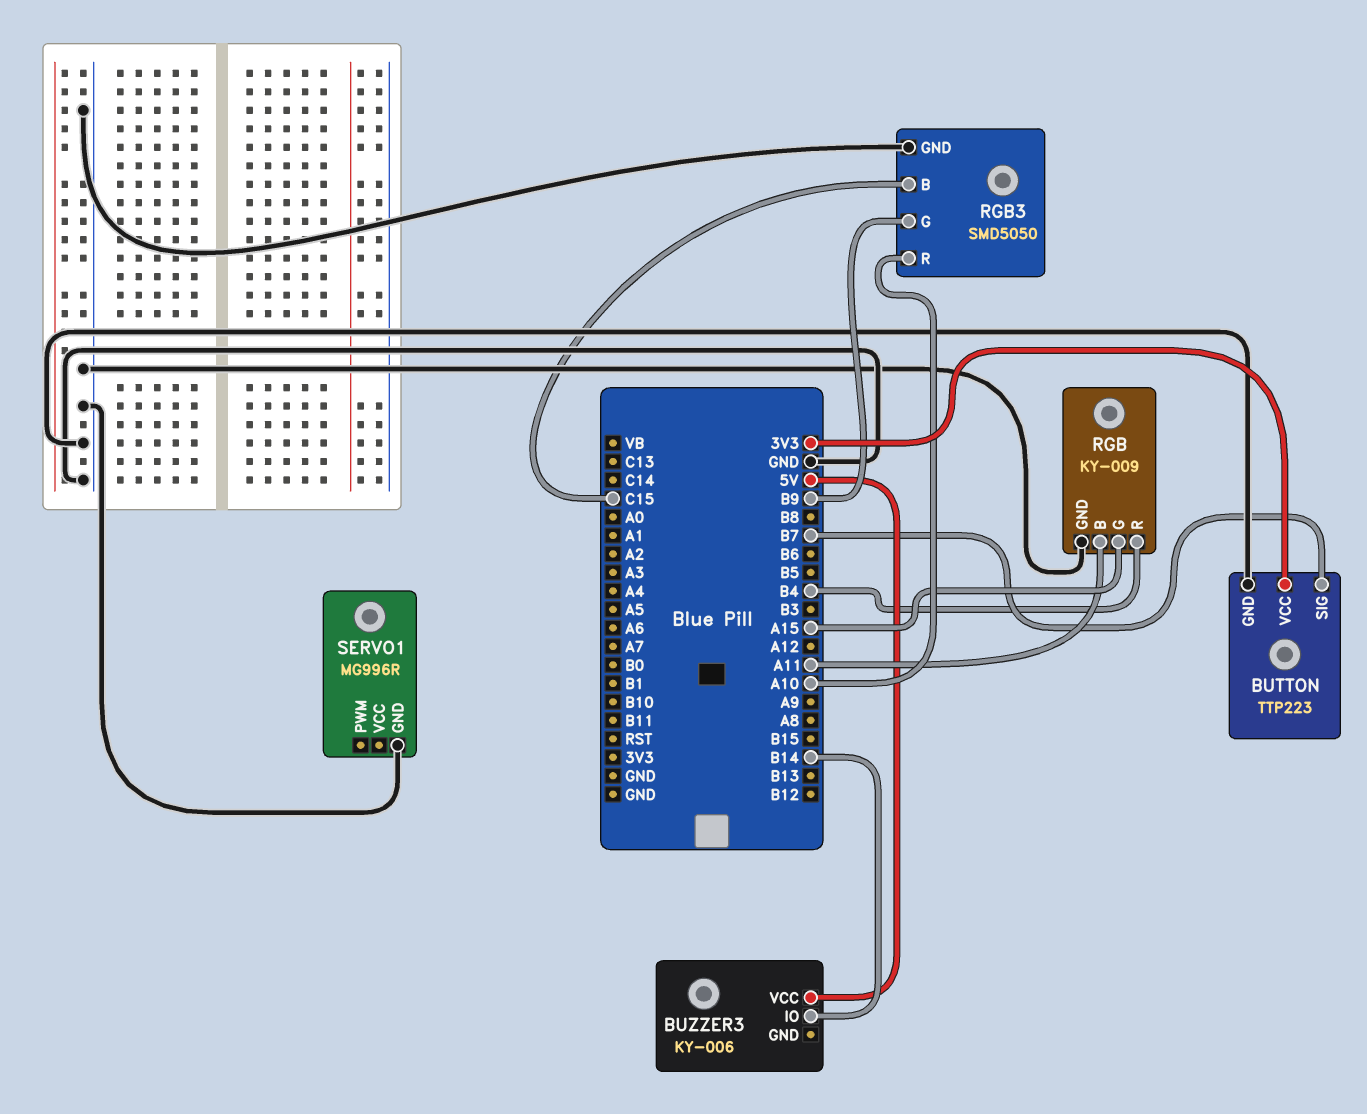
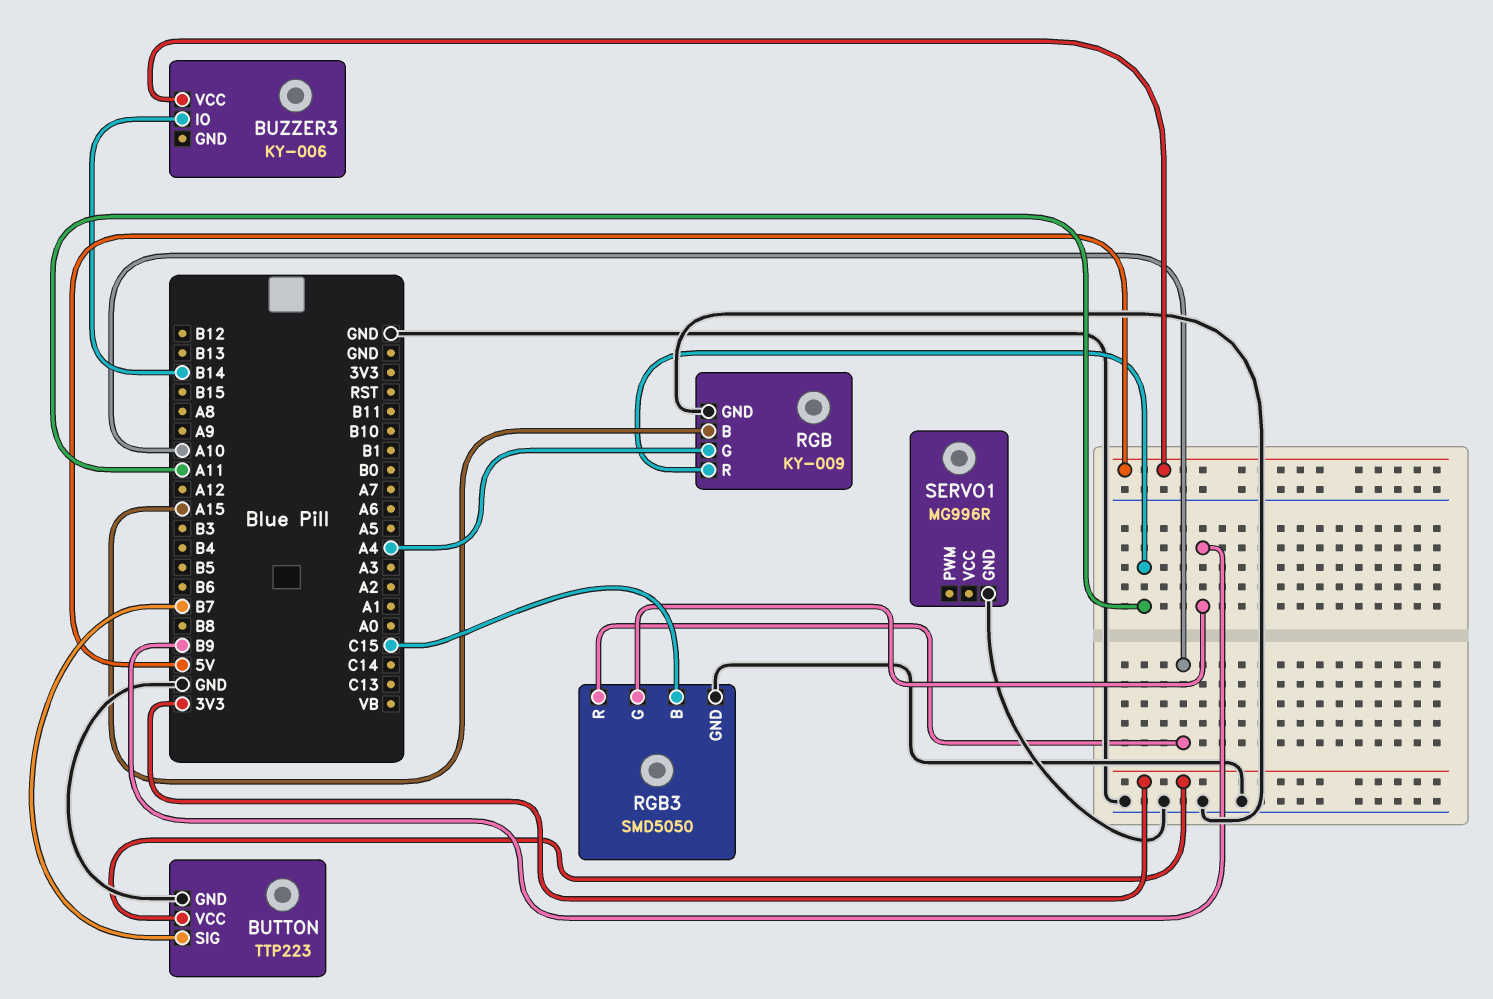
RGB pin B: A11 -> A15
RGB pin G: A15 -> A4
RGB pin R: B4 -> A11

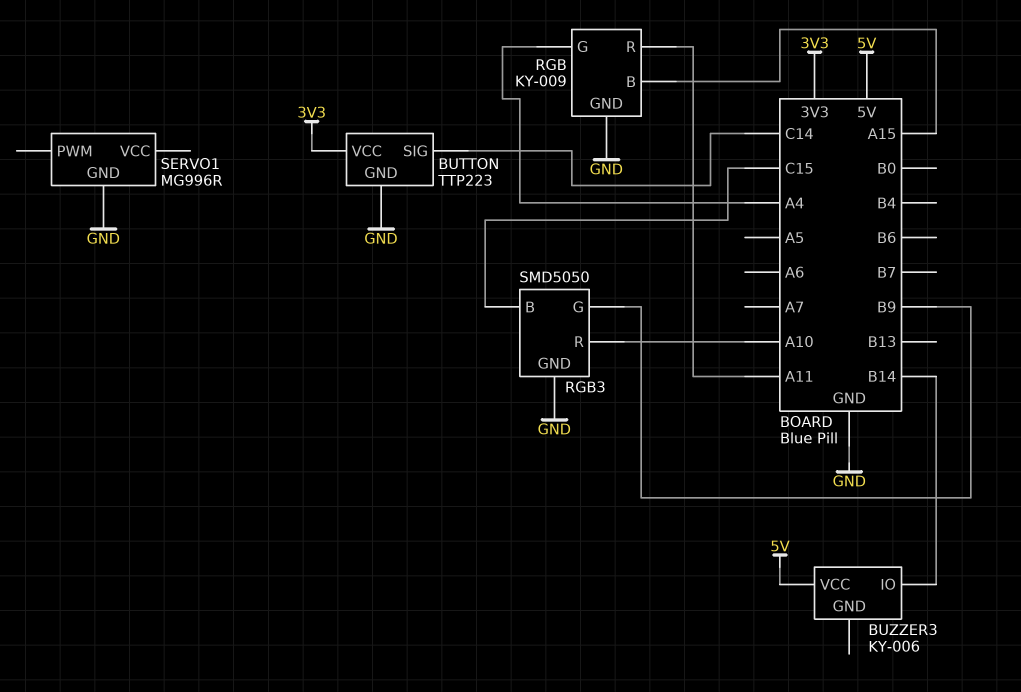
BUTTON pin SIG: B7 -> C14

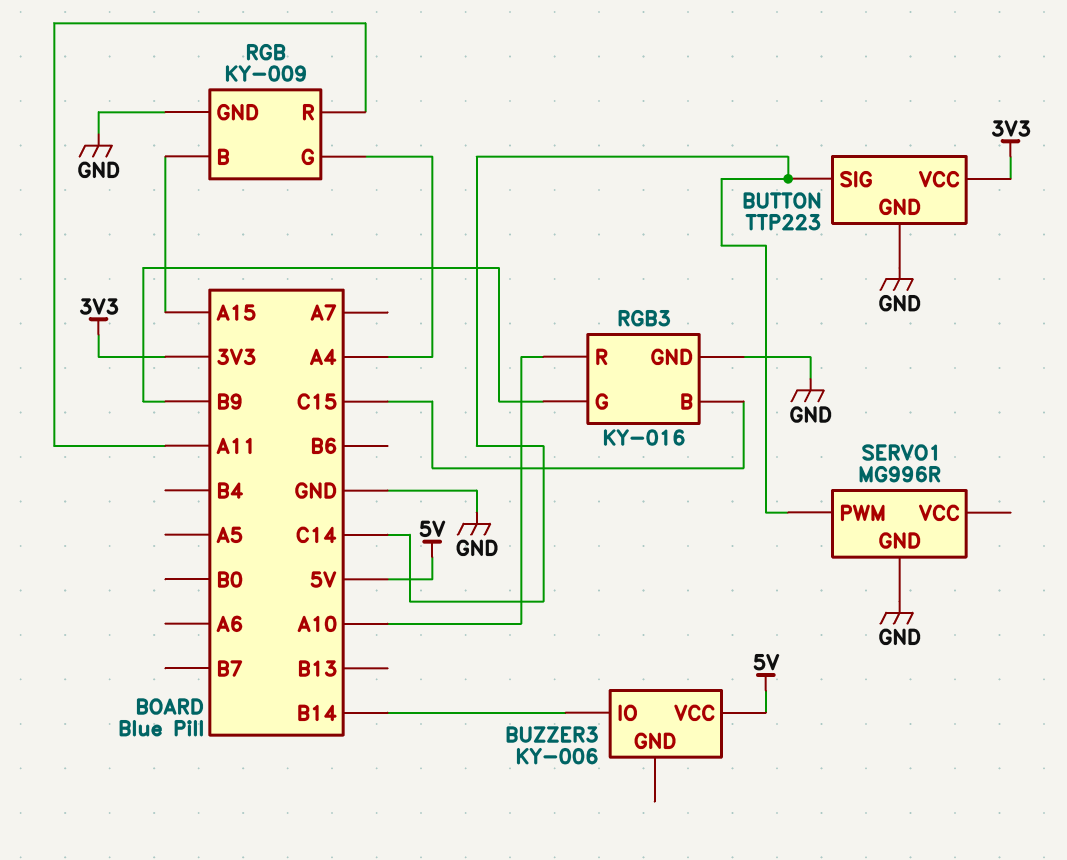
RGB3: SMD5050 -> KY-016
SERVO1 pin PWM: none -> C14

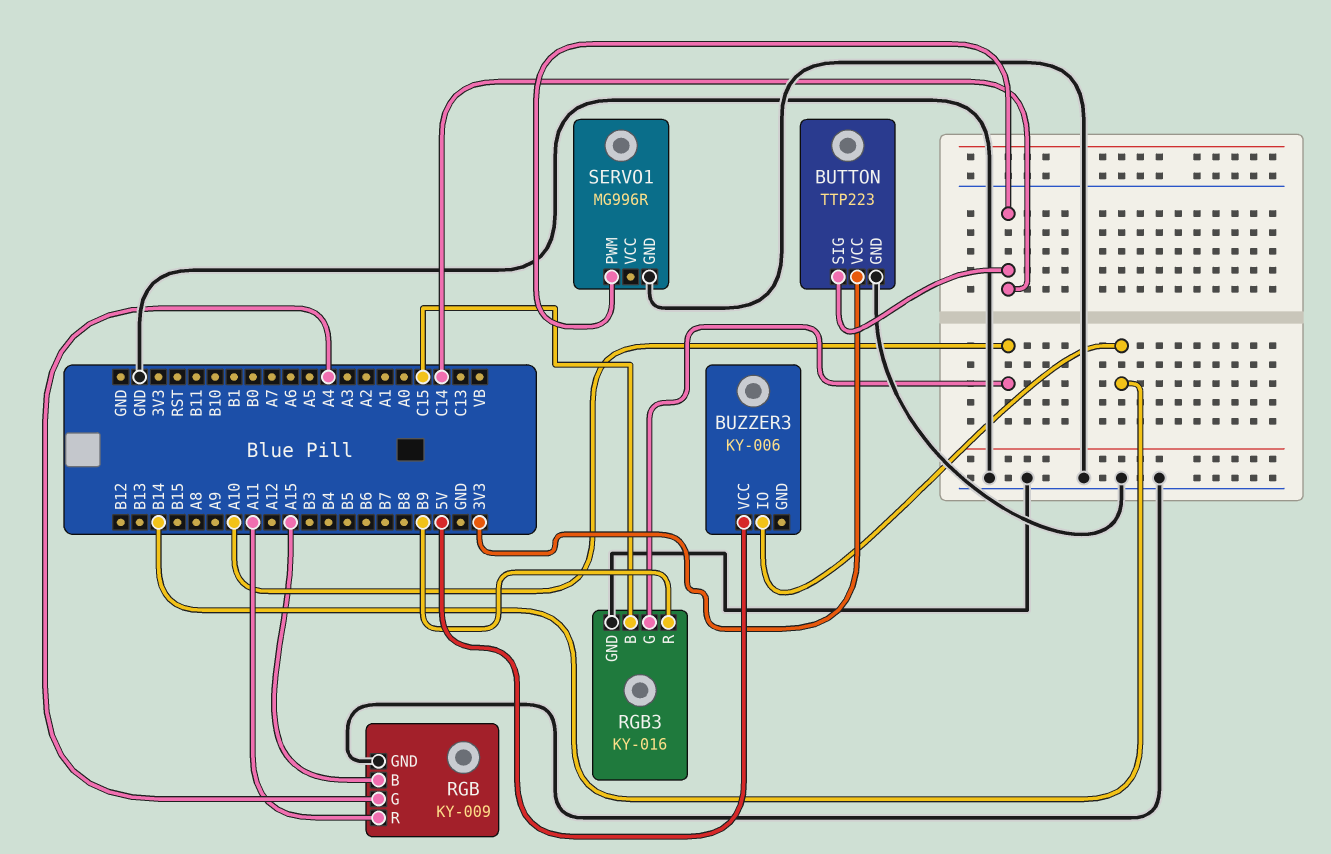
RGB3 pin G: B9 -> A10
RGB3 pin R: A10 -> B9

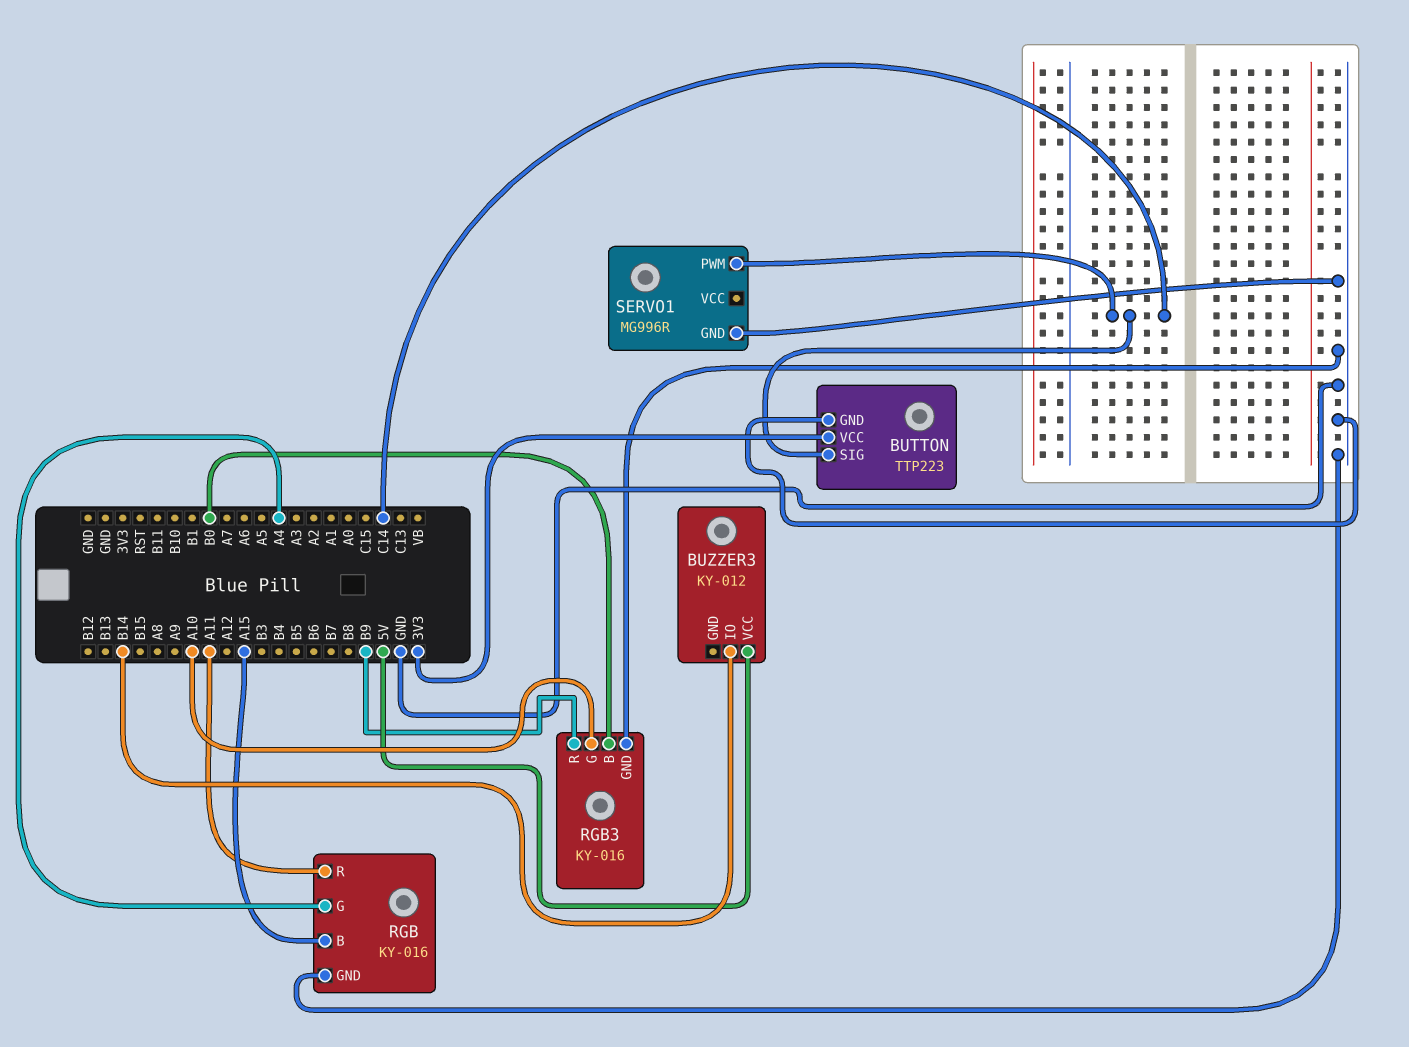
BUZZER3: KY-006 -> KY-012
RGB: KY-009 -> KY-016
RGB3 pin B: C15 -> B0

